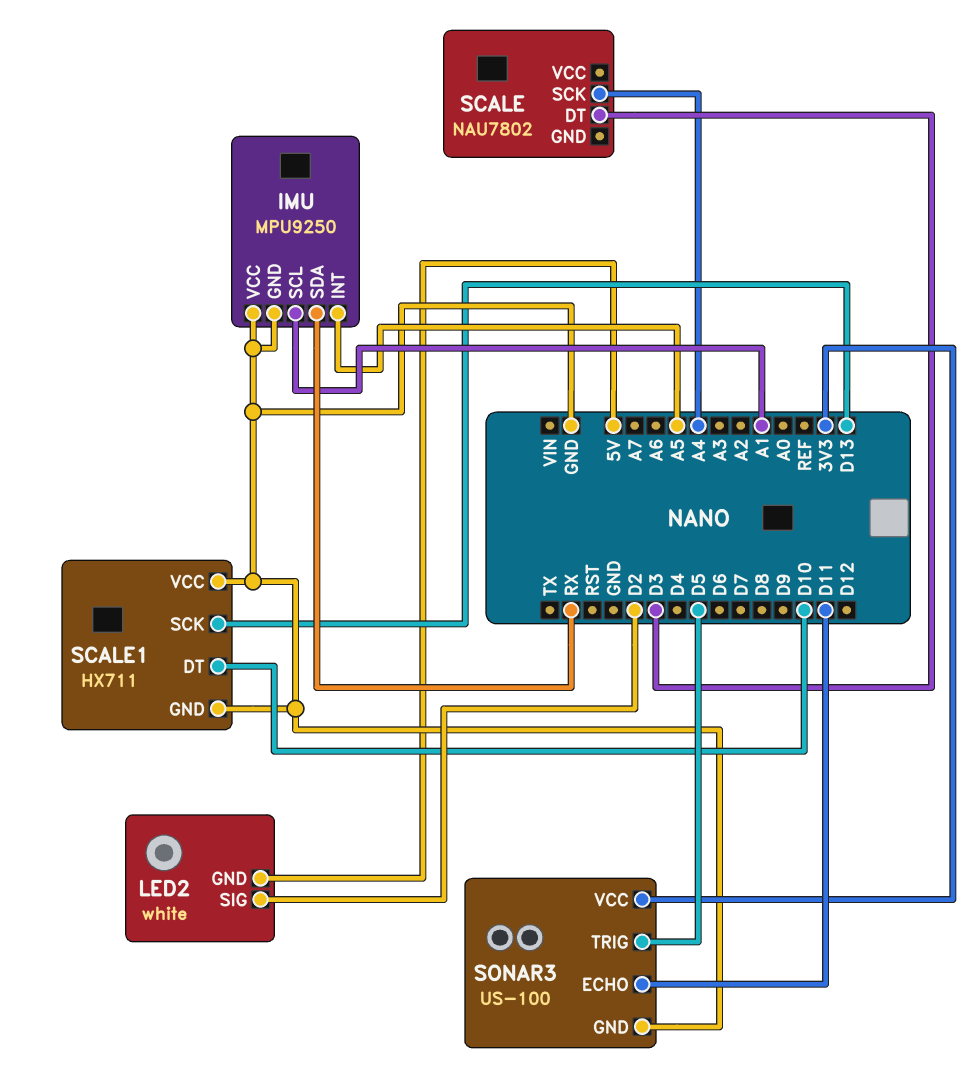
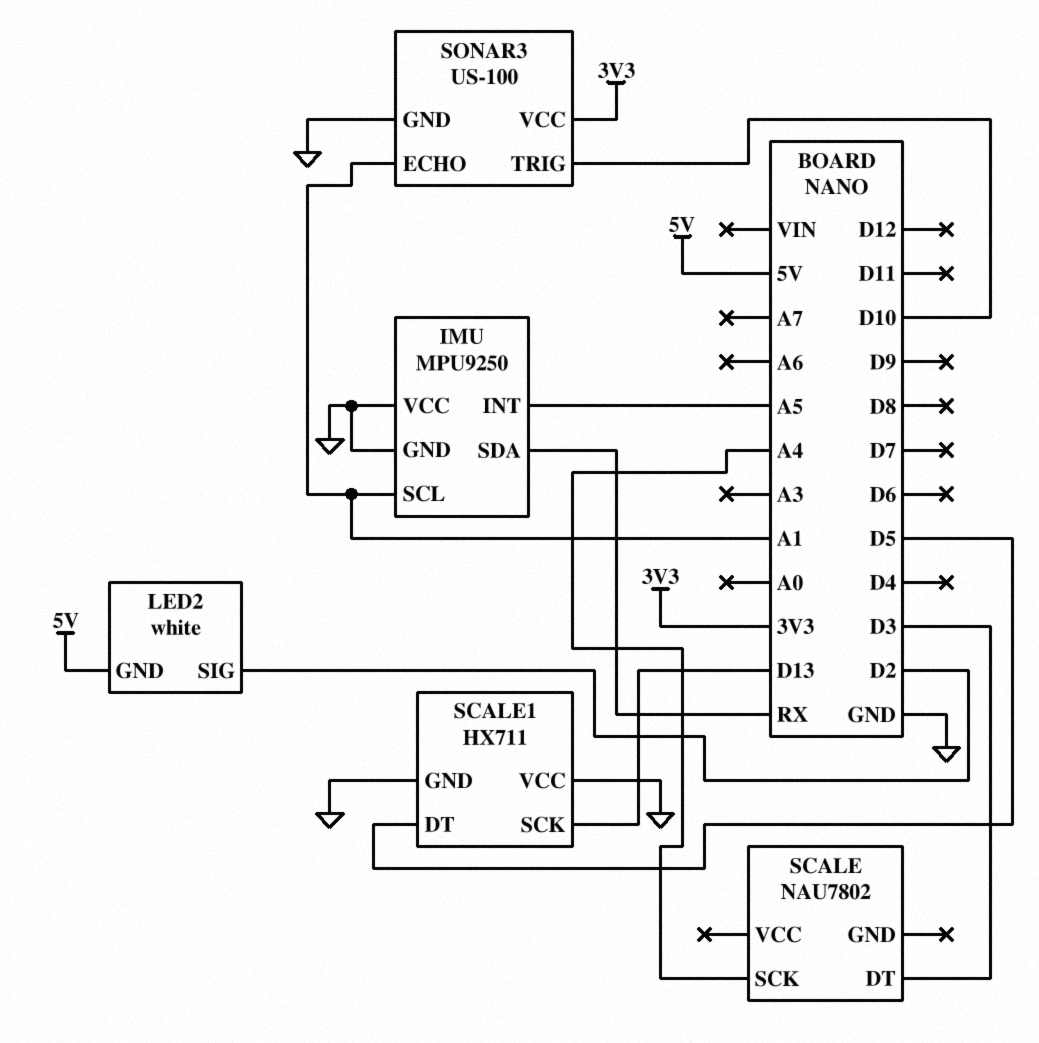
SCALE1 pin DT: D10 -> D5
SONAR3 pin ECHO: D11 -> A1
SONAR3 pin TRIG: D5 -> D10

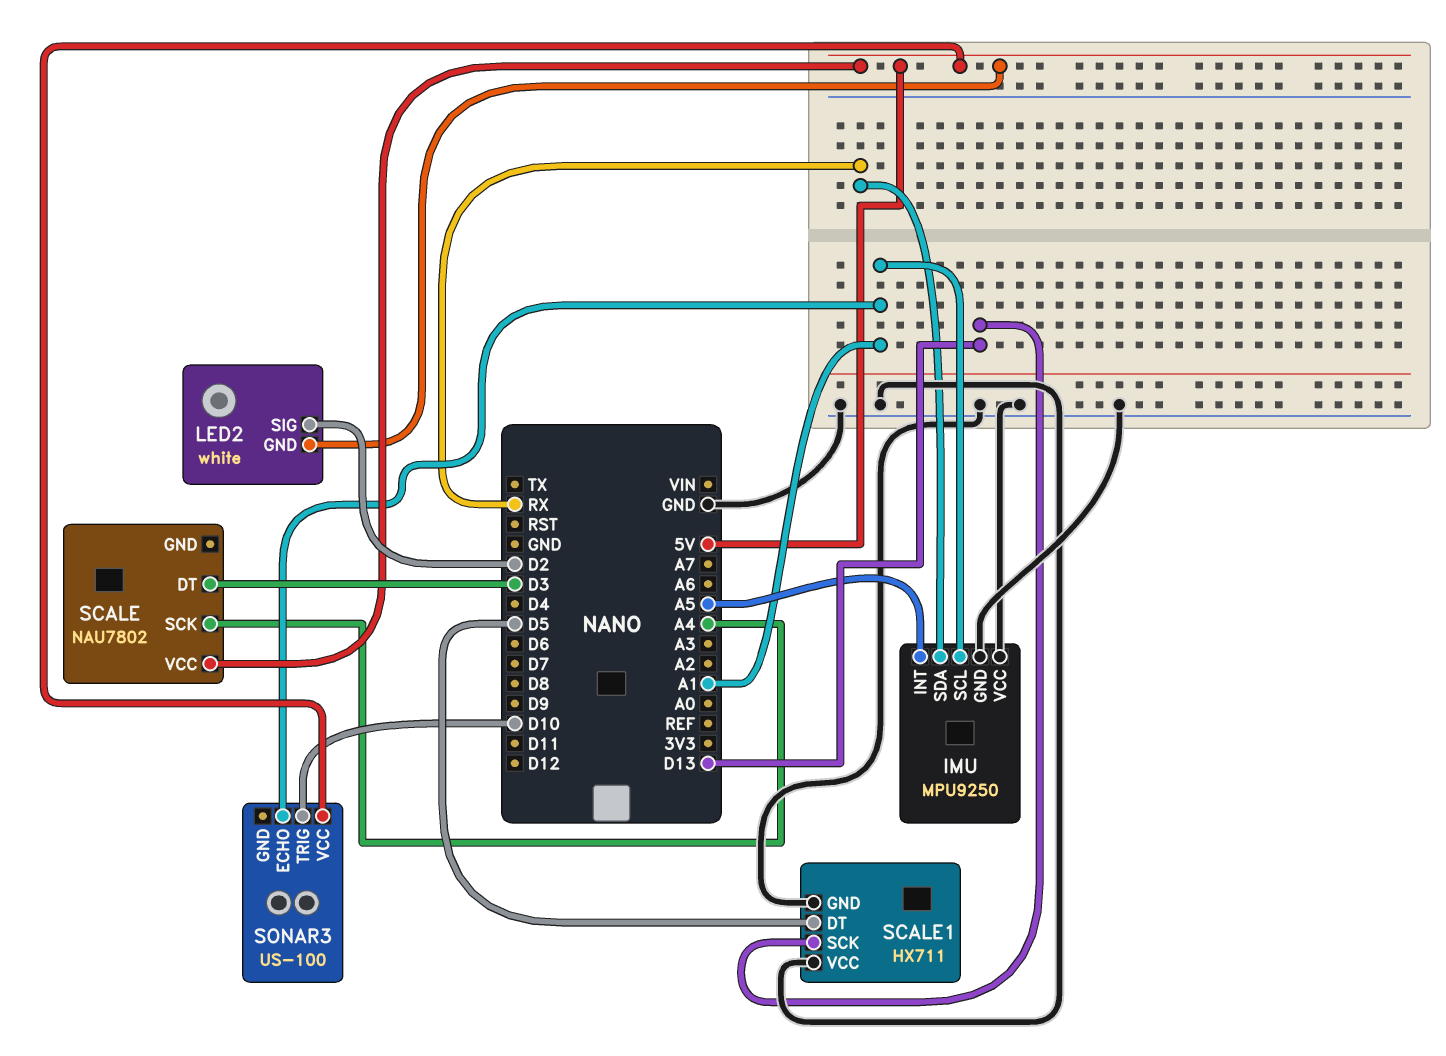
SCALE pin VCC: none -> 5V
SONAR3 pin GND: GND -> none
SONAR3 pin VCC: 3V3 -> 5V

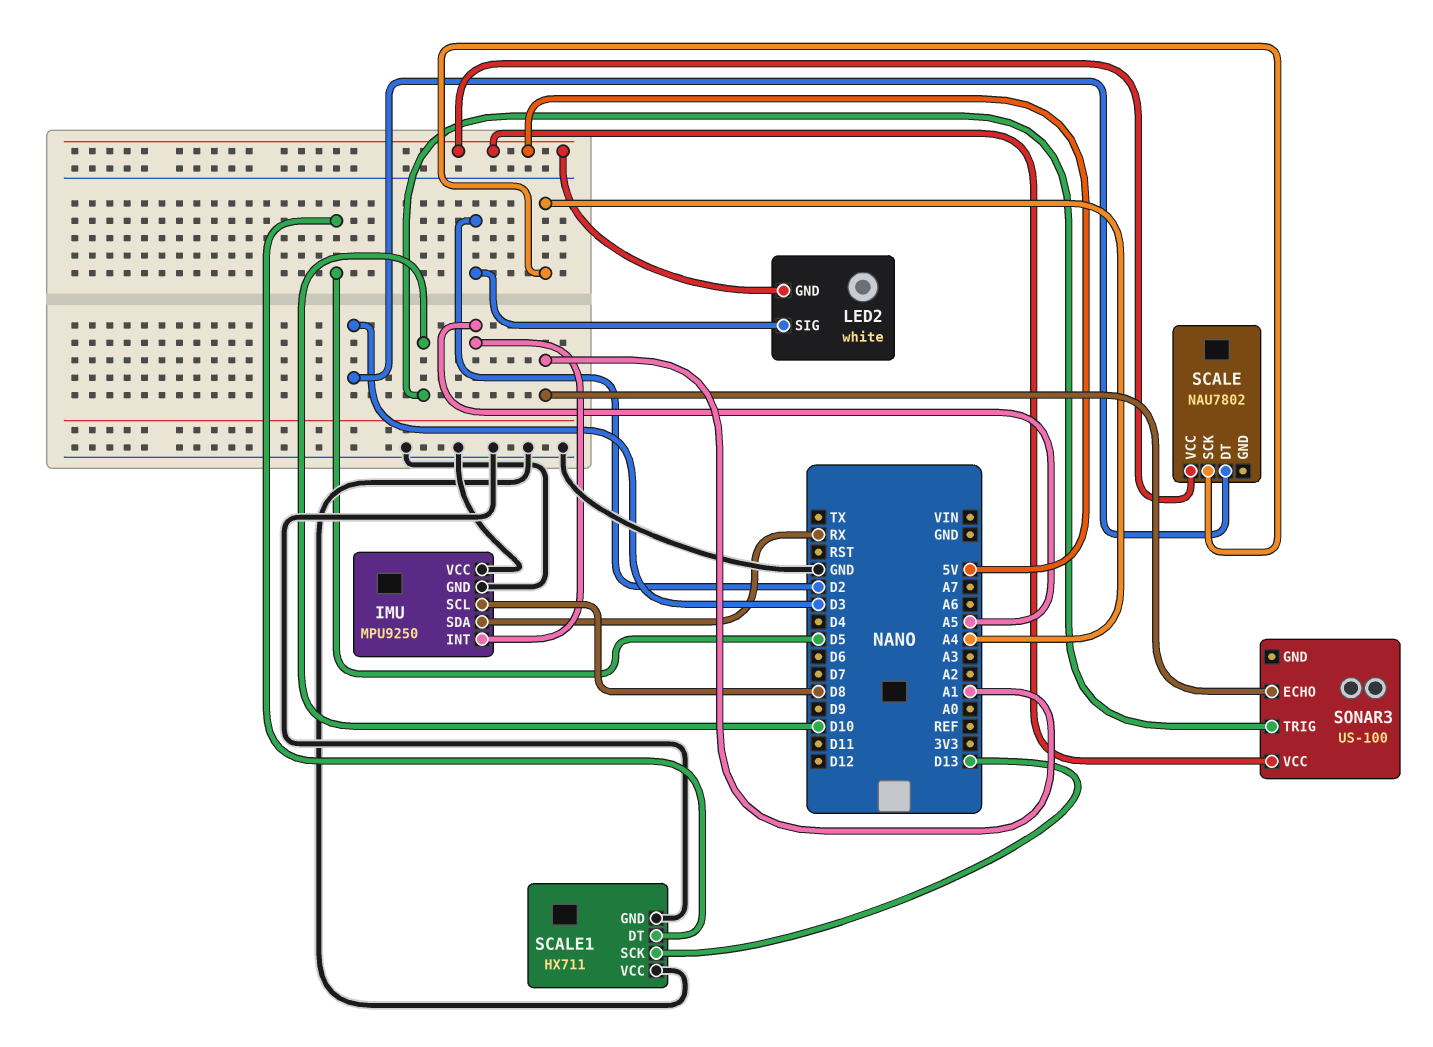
IMU pin SCL: A1 -> D8

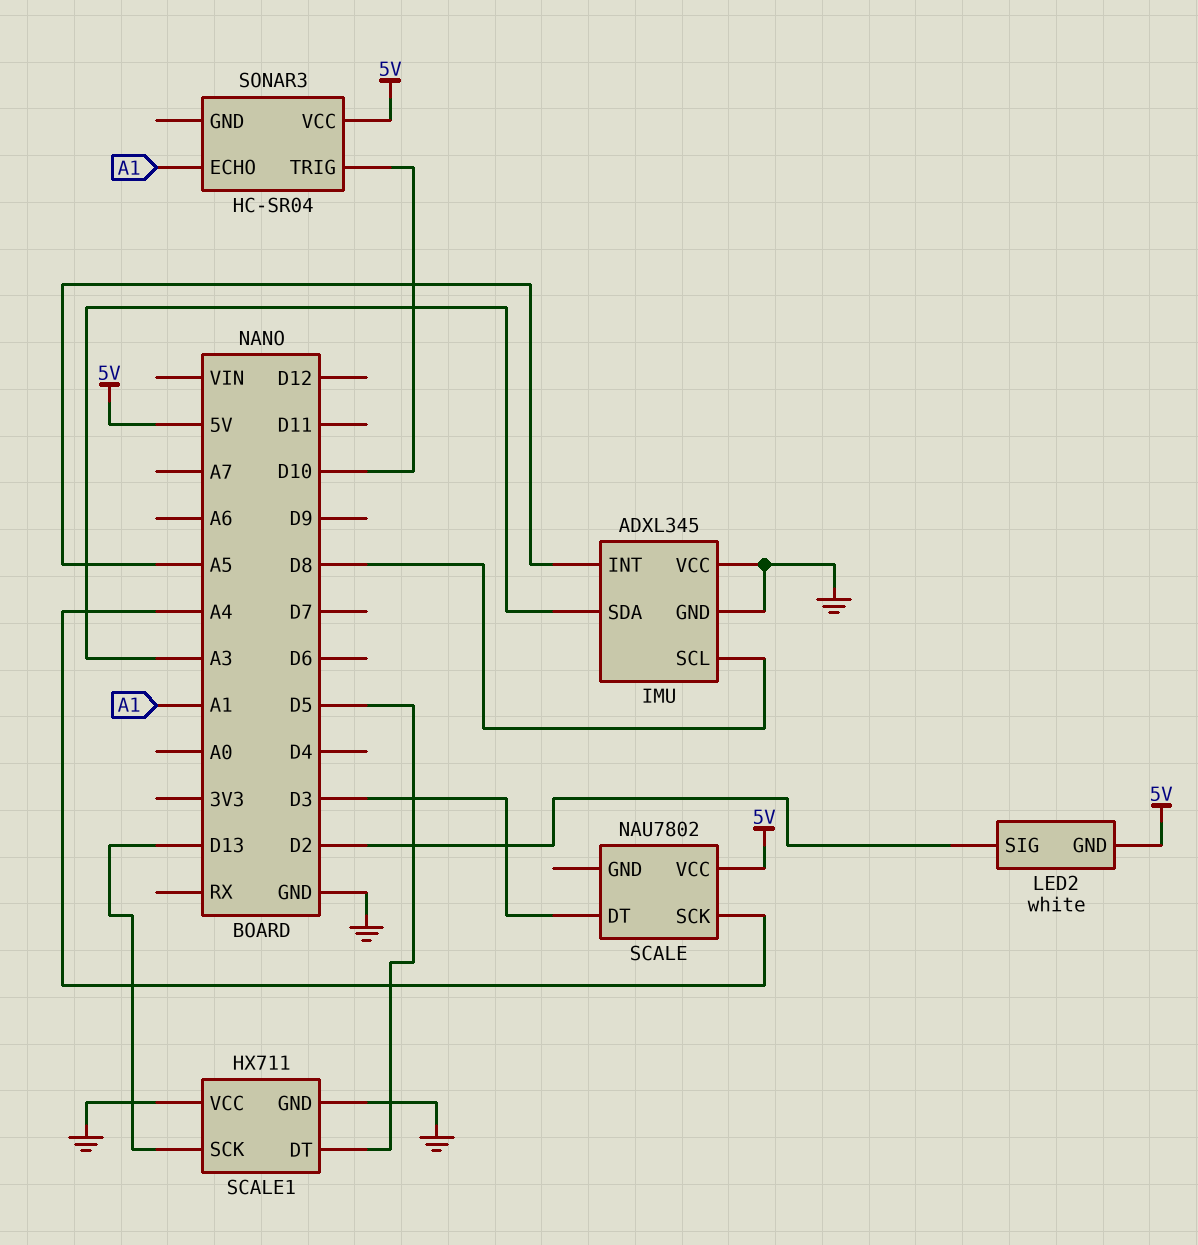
IMU: MPU9250 -> ADXL345
IMU pin SDA: RX -> A3
SONAR3: US-100 -> HC-SR04

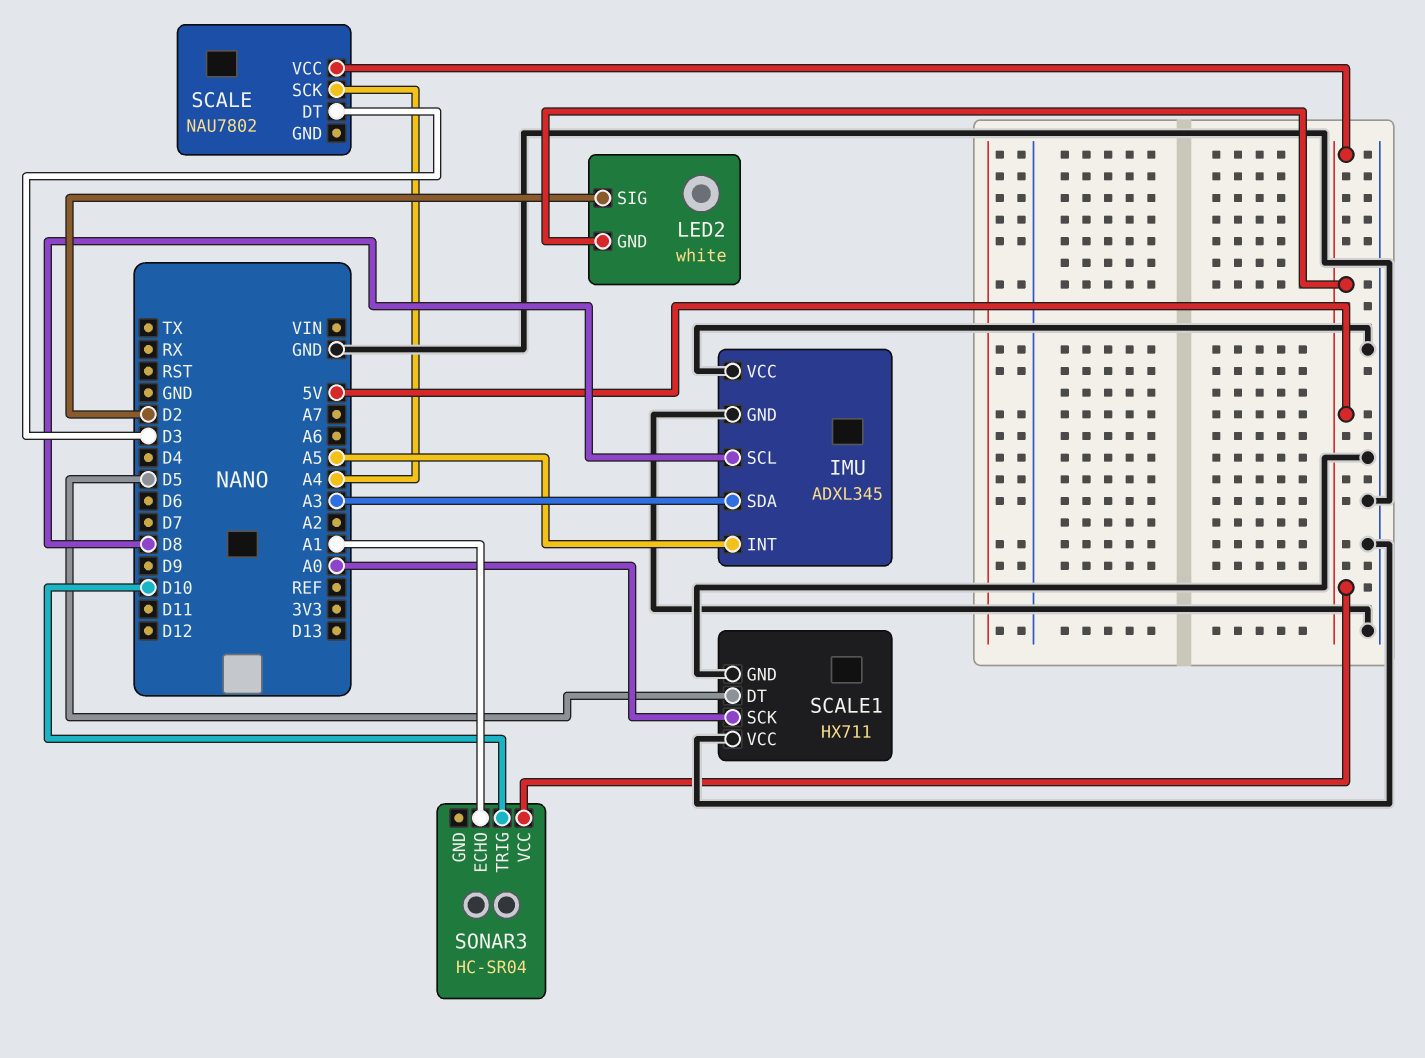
SCALE1 pin SCK: D13 -> A0

